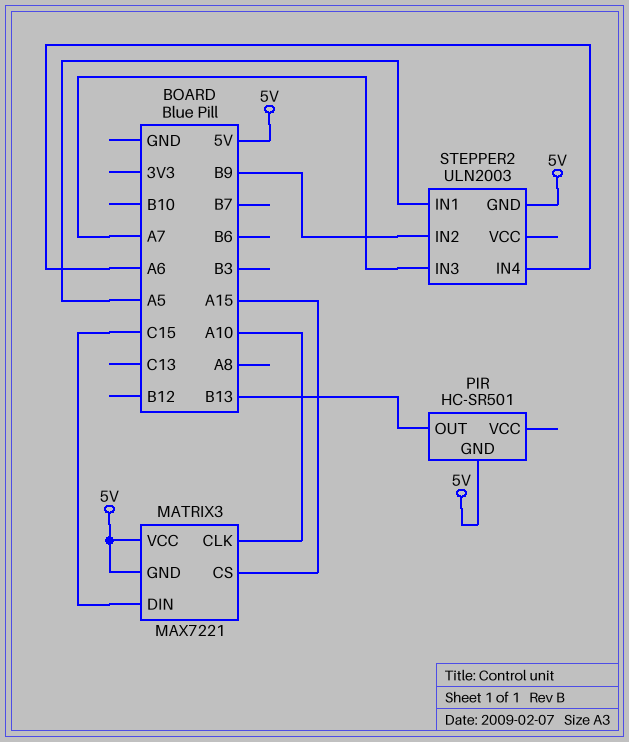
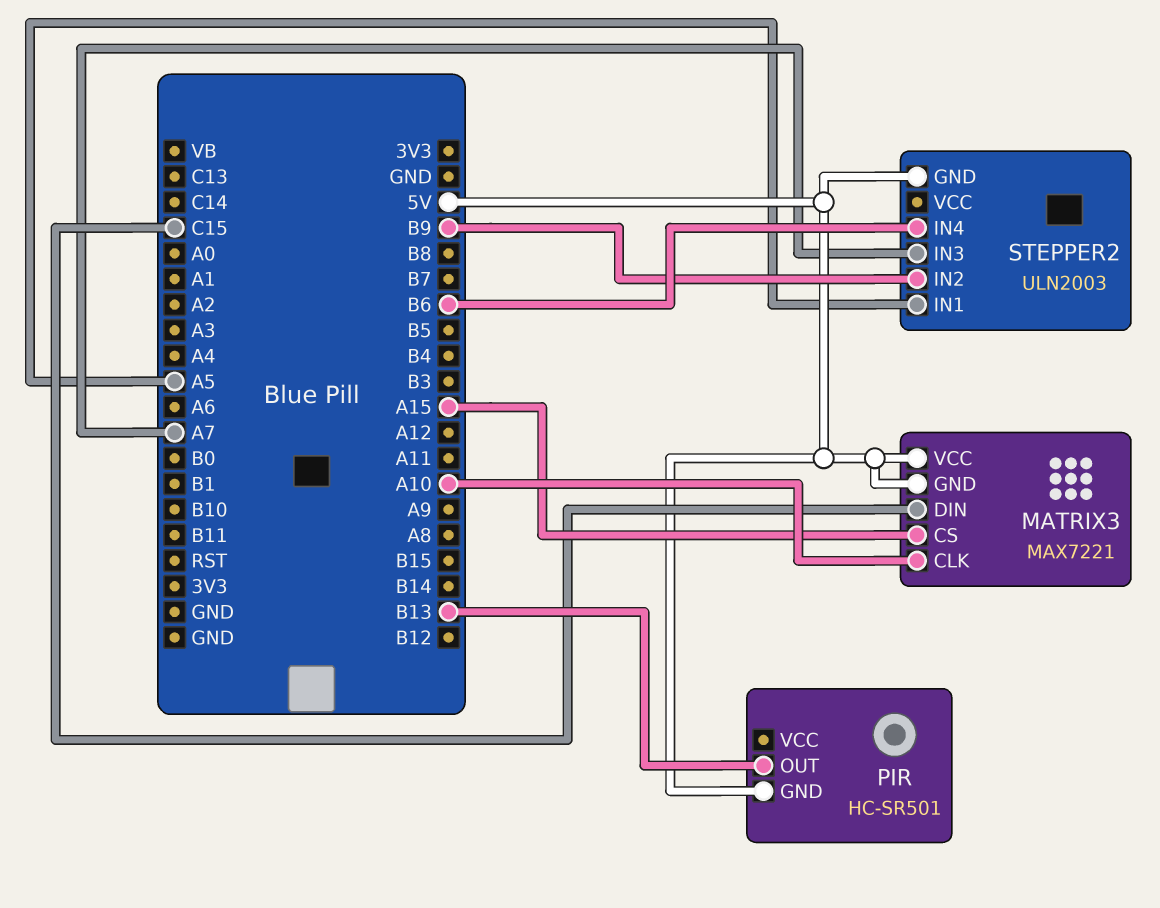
STEPPER2 pin IN4: A6 -> B6

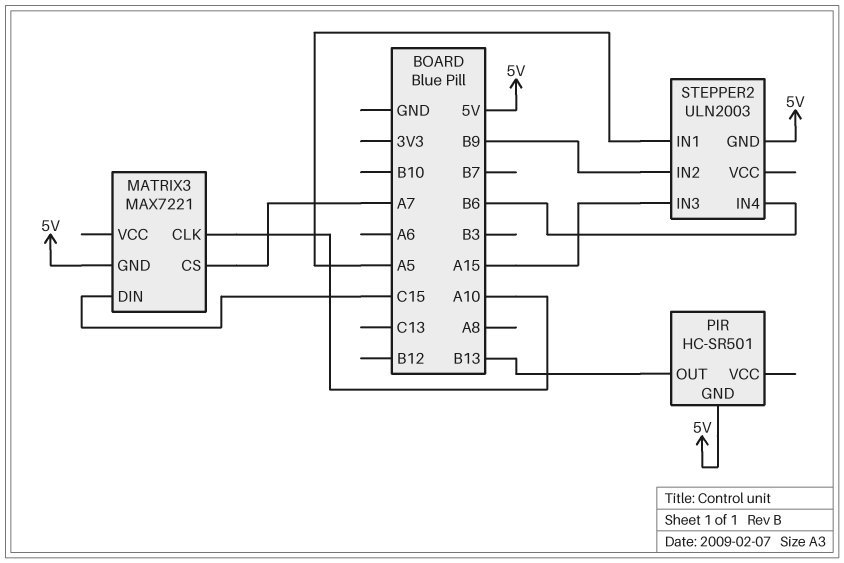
MATRIX3 pin CS: A15 -> A7
MATRIX3 pin VCC: 5V -> none
STEPPER2 pin IN3: A7 -> A15

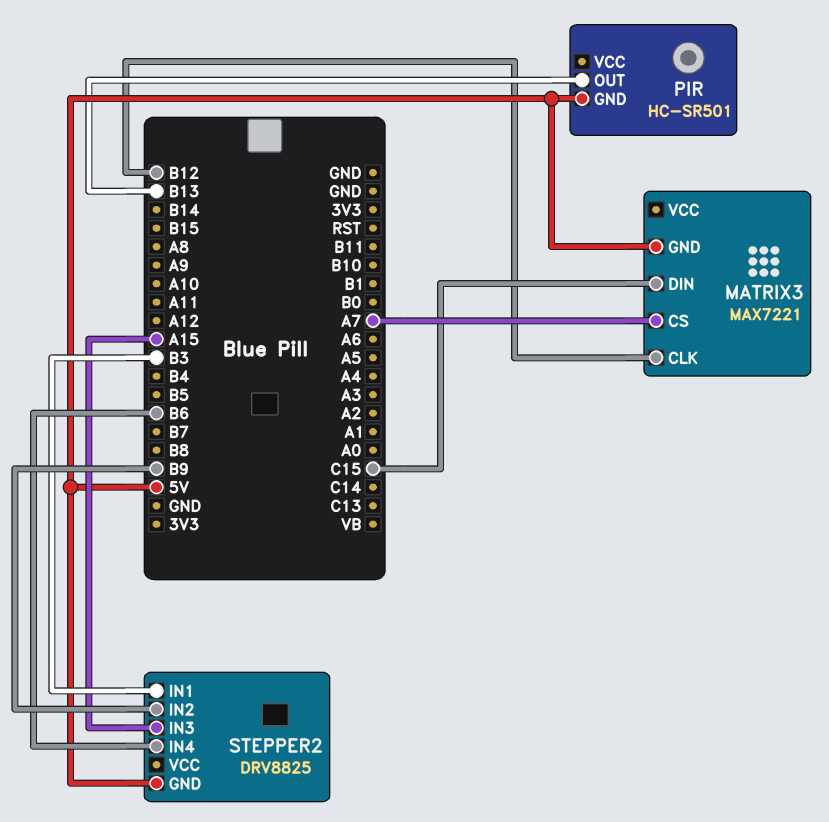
MATRIX3 pin CLK: A10 -> B12
STEPPER2: ULN2003 -> DRV8825
STEPPER2 pin IN1: A5 -> B3

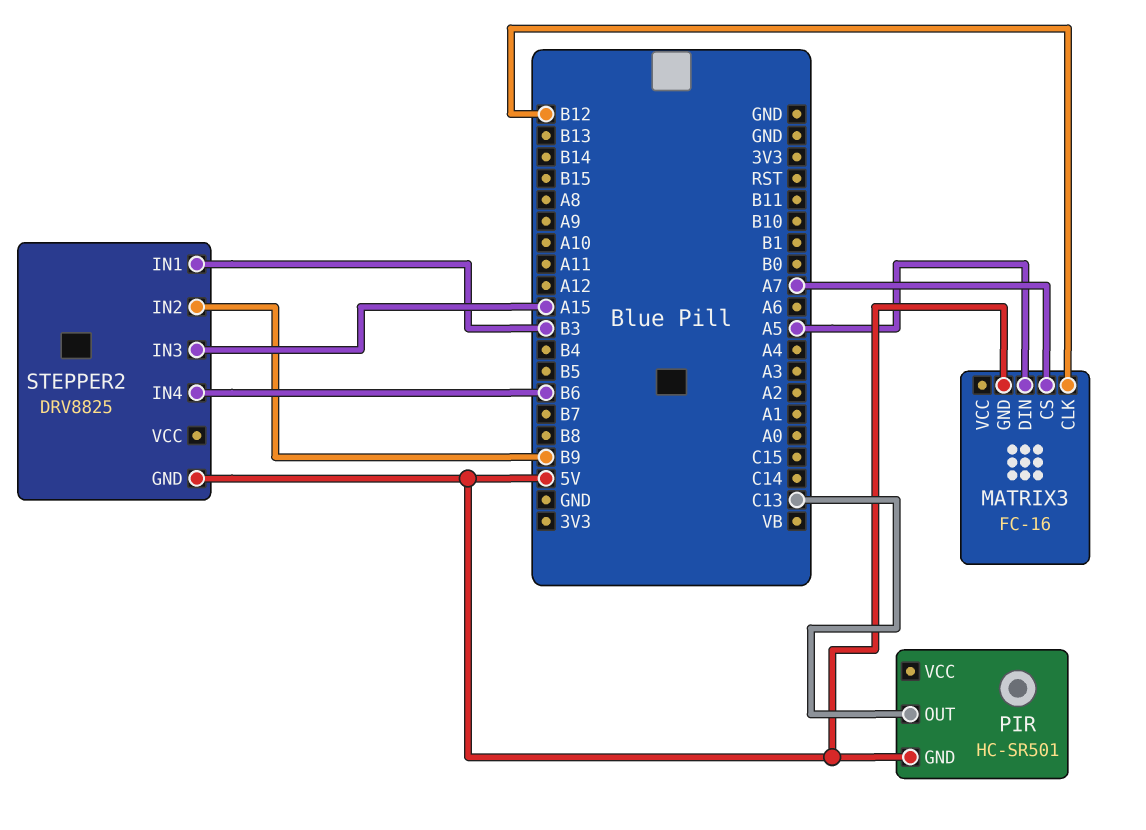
MATRIX3: MAX7221 -> FC-16
MATRIX3 pin DIN: C15 -> A5
PIR pin OUT: B13 -> C13

